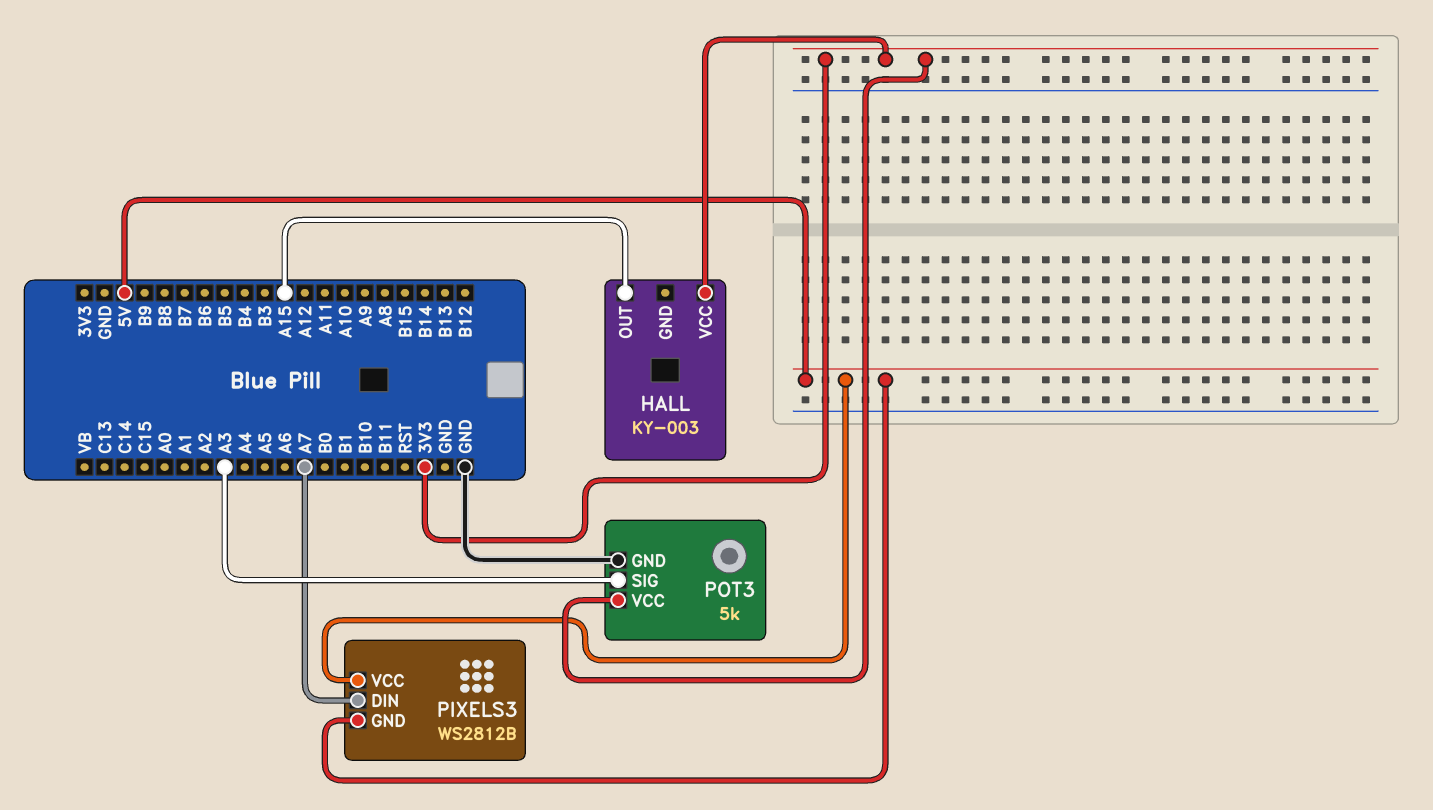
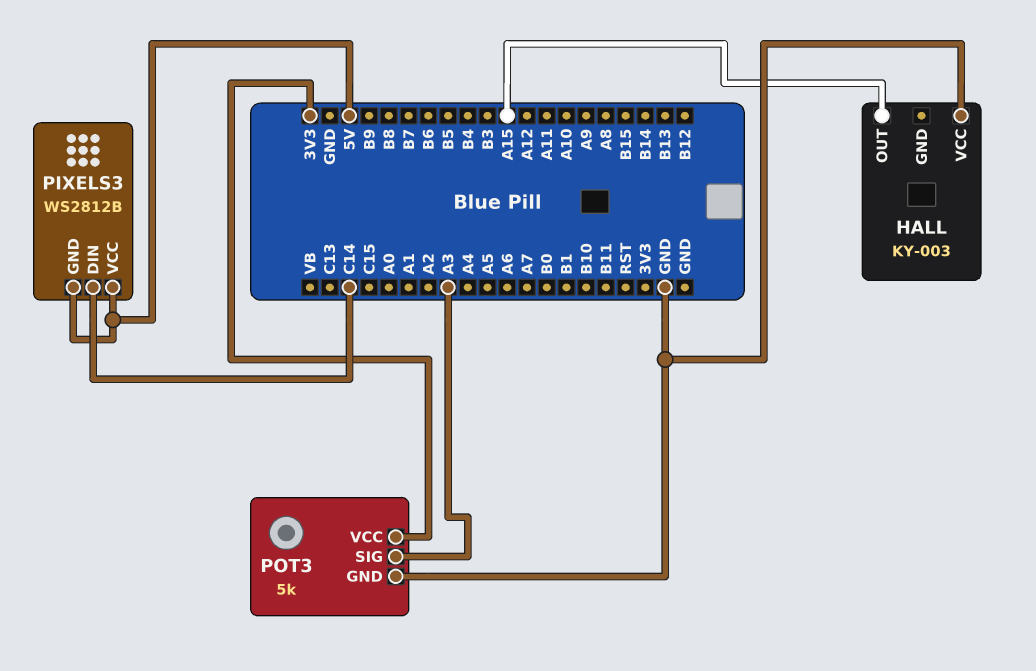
HALL pin VCC: 3V3 -> GND
PIXELS3 pin DIN: A7 -> C14

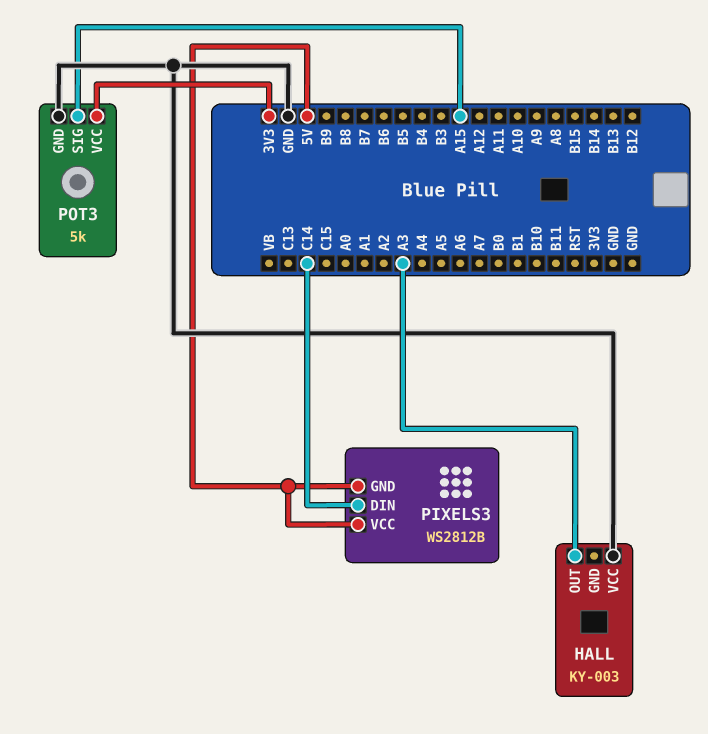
HALL pin OUT: A15 -> A3
POT3 pin SIG: A3 -> A15

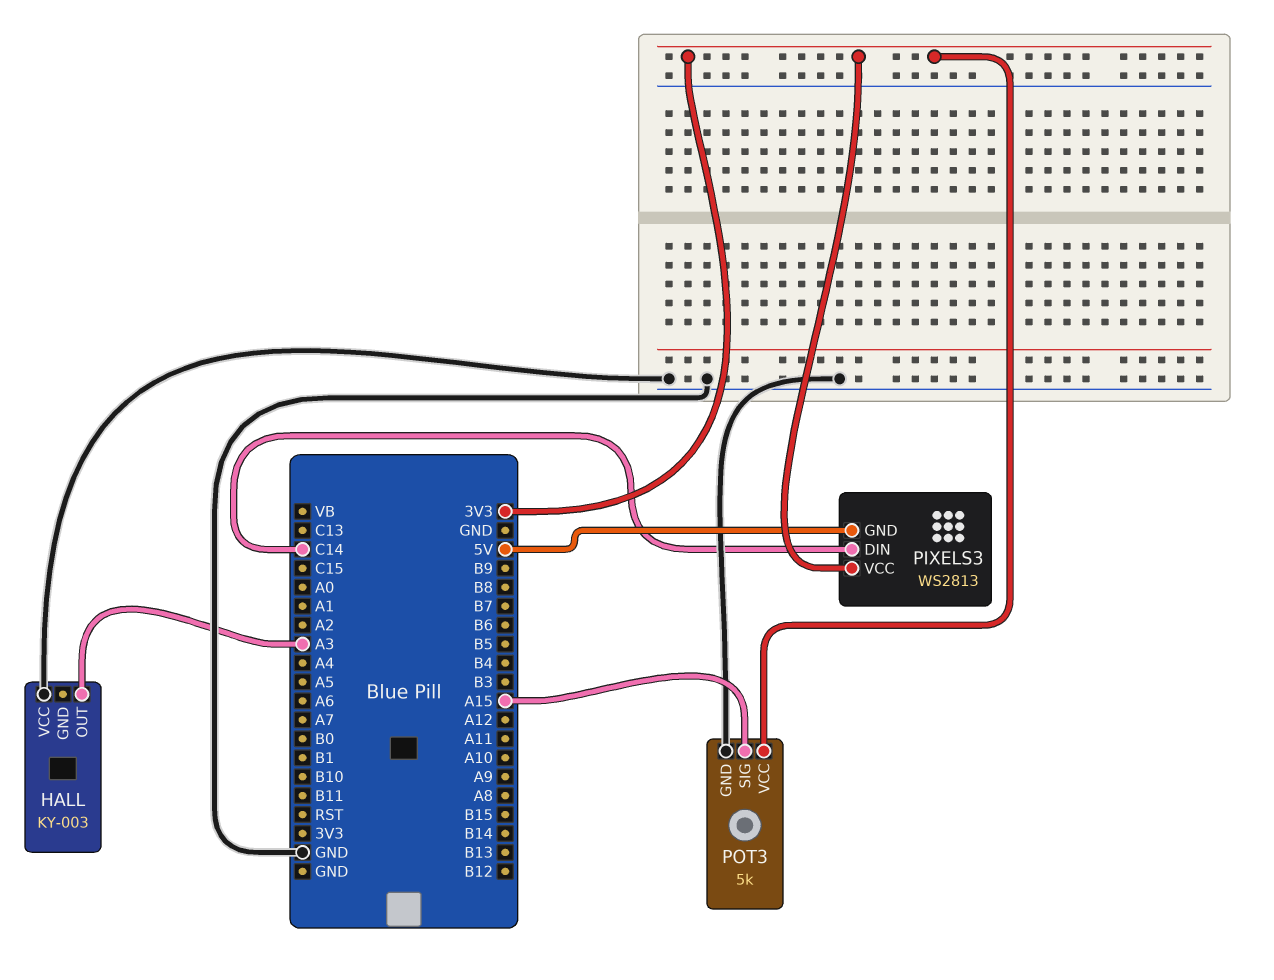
PIXELS3: WS2812B -> WS2813
PIXELS3 pin VCC: 5V -> 3V3

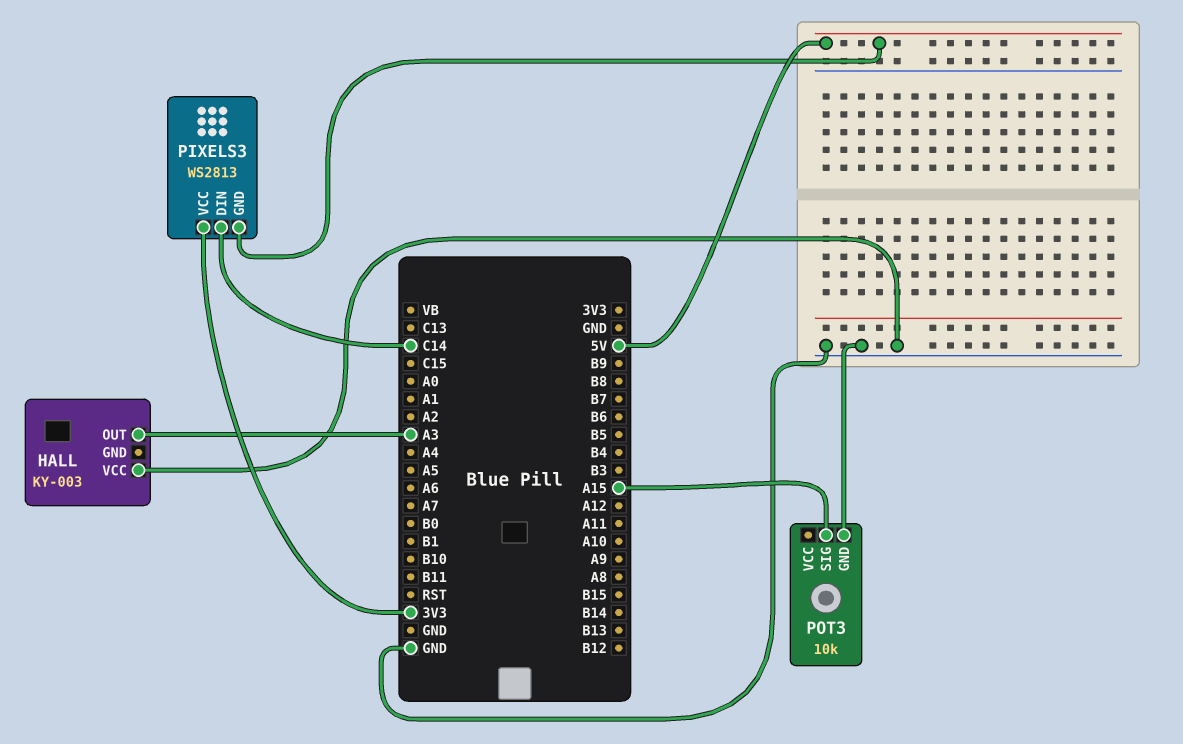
POT3: 5k -> 10k
POT3 pin VCC: 3V3 -> none

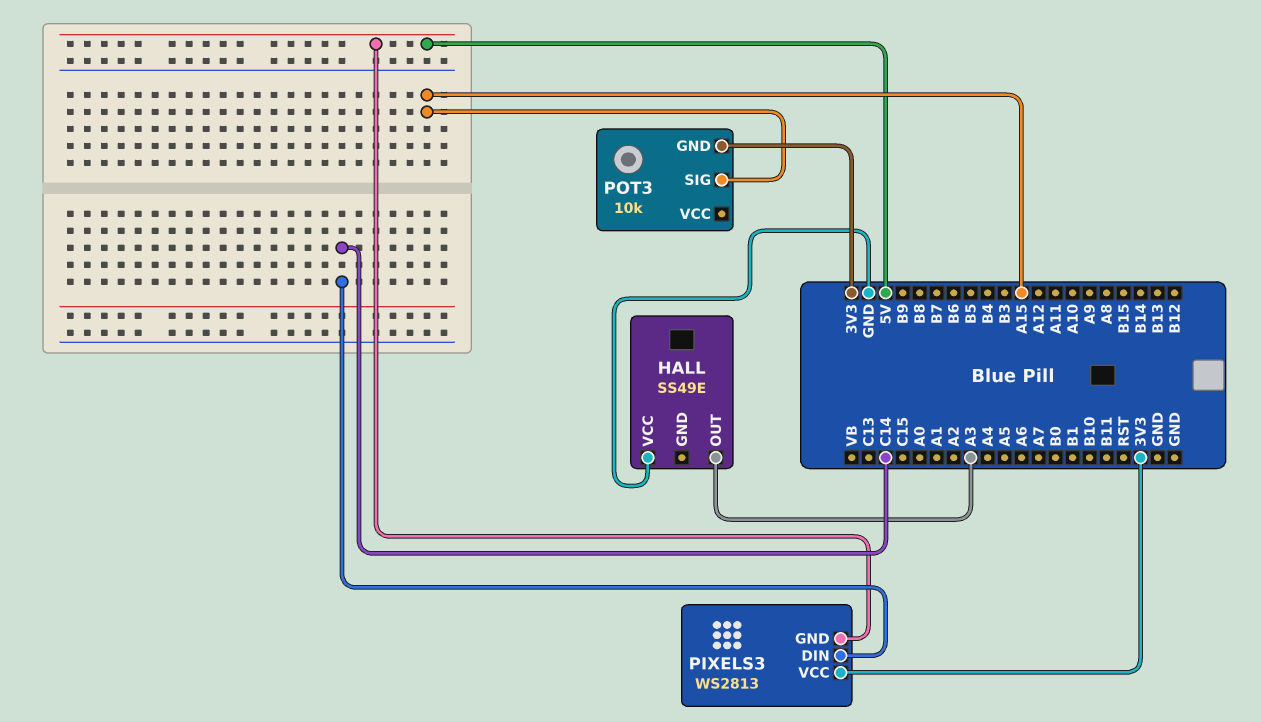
HALL: KY-003 -> SS49E
POT3 pin GND: GND -> 3V3

